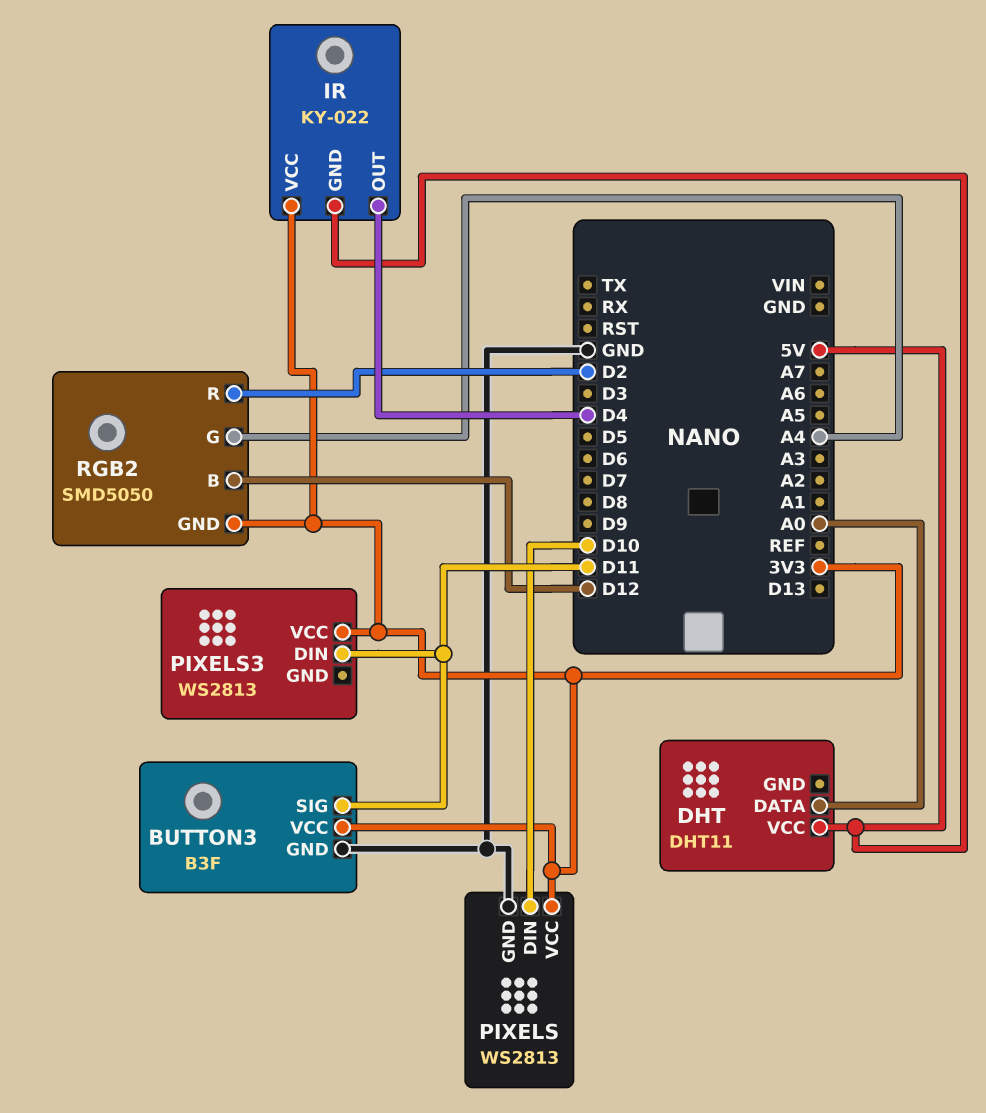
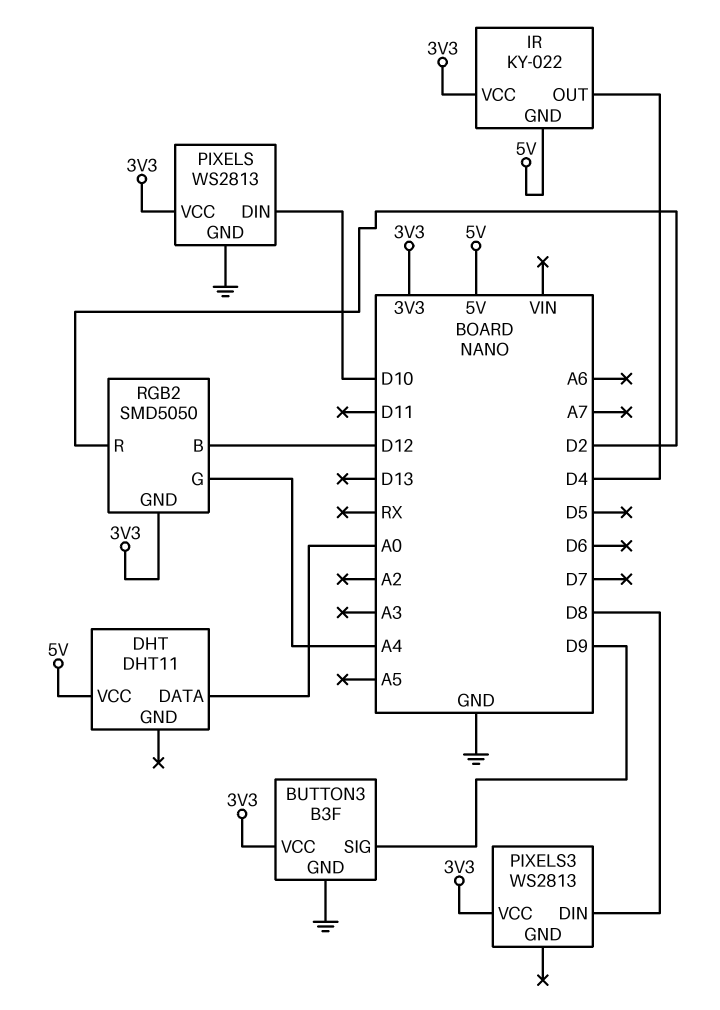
BUTTON3 pin SIG: D11 -> D9
PIXELS3 pin DIN: D11 -> D8

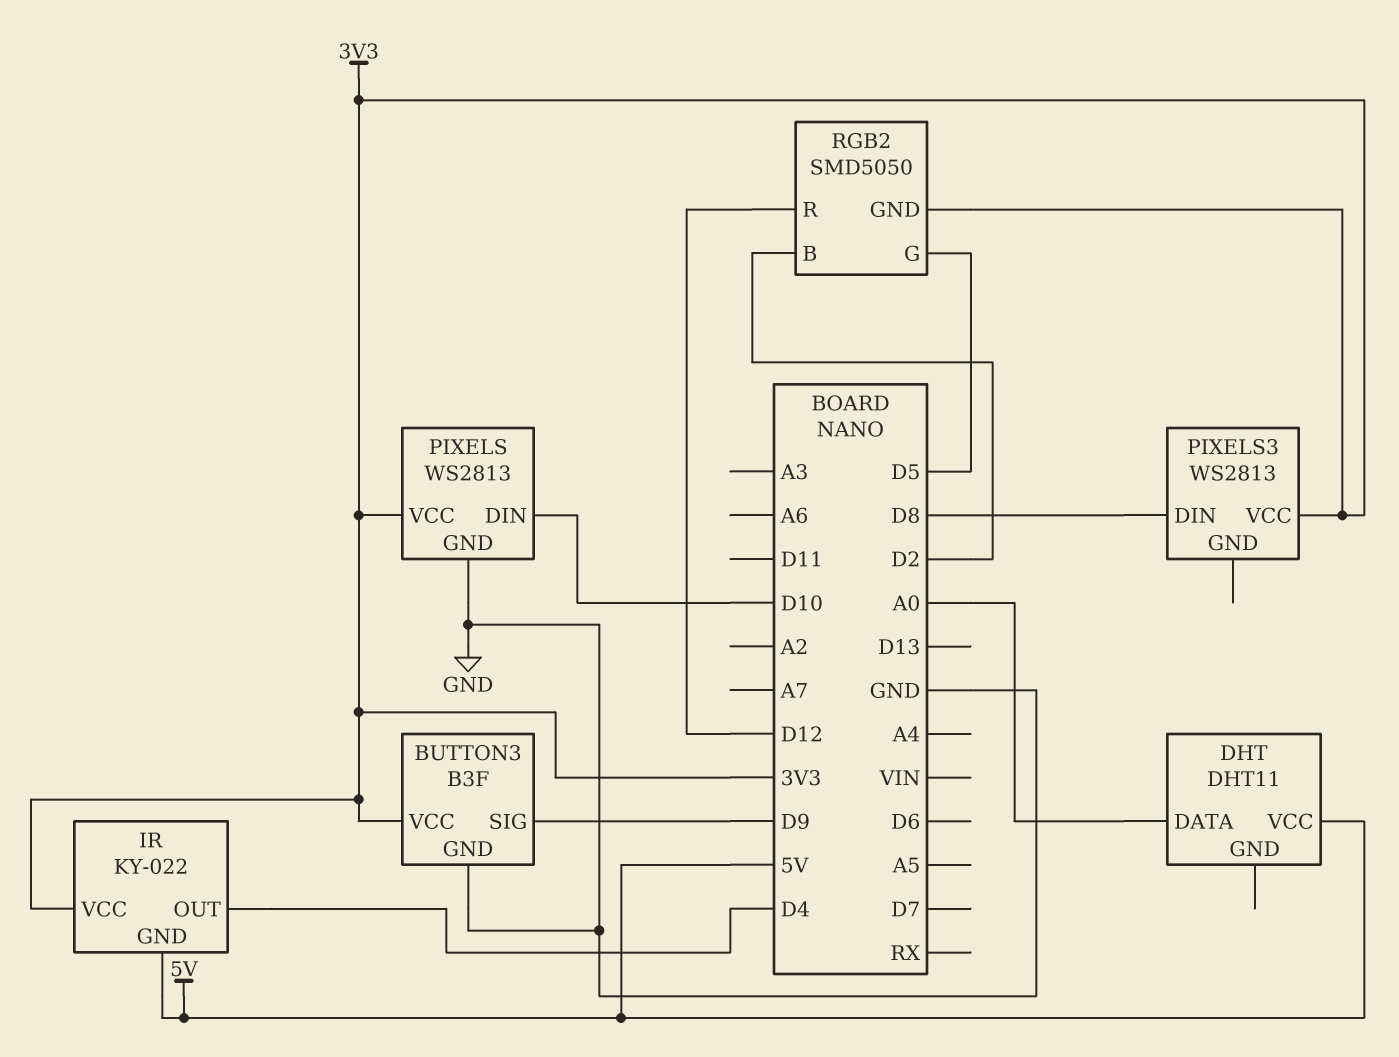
RGB2 pin B: D12 -> D2
RGB2 pin G: A4 -> D5
RGB2 pin R: D2 -> D12

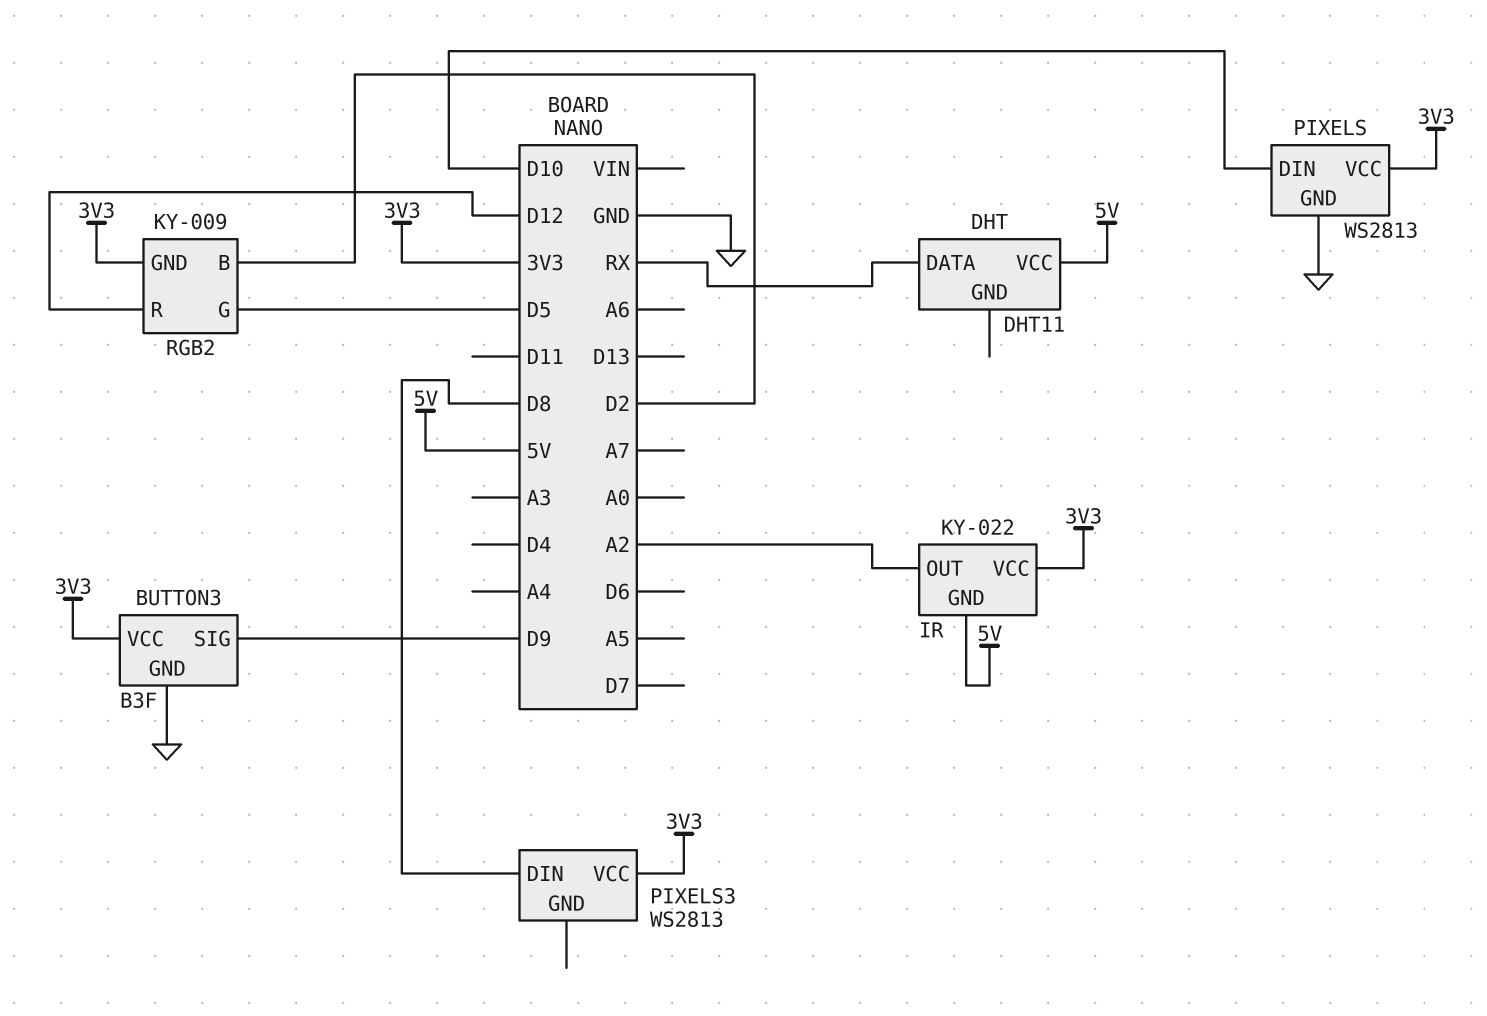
DHT pin DATA: A0 -> RX
IR pin OUT: D4 -> A2
RGB2: SMD5050 -> KY-009

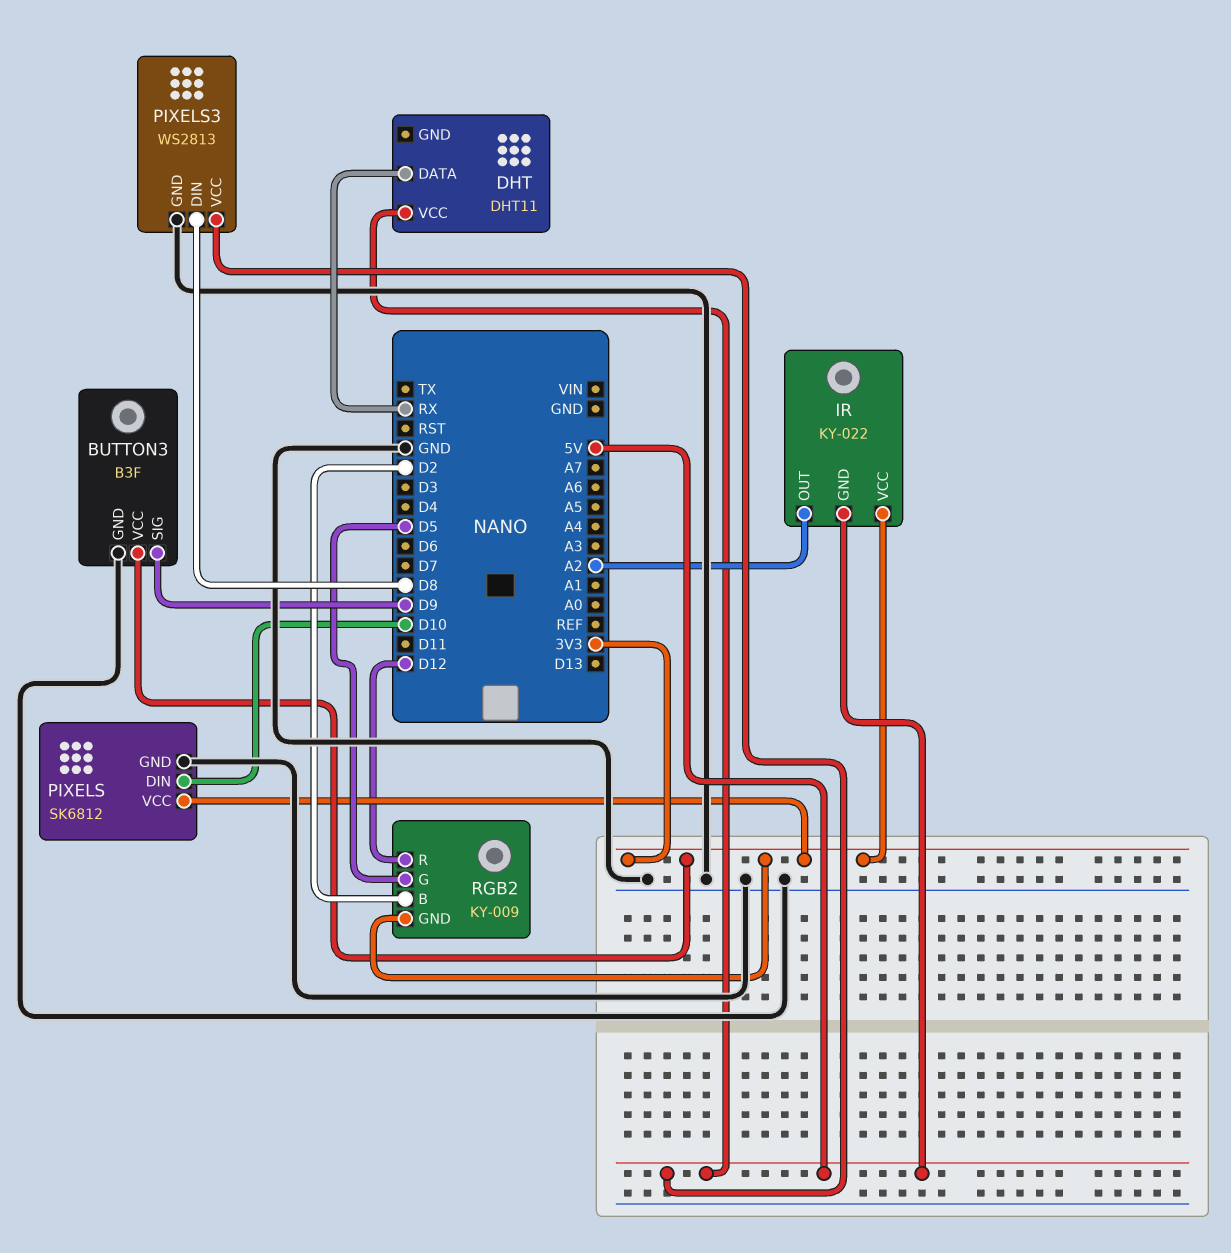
PIXELS: WS2813 -> SK6812
PIXELS3 pin GND: none -> GND
PIXELS3 pin VCC: 3V3 -> 5V

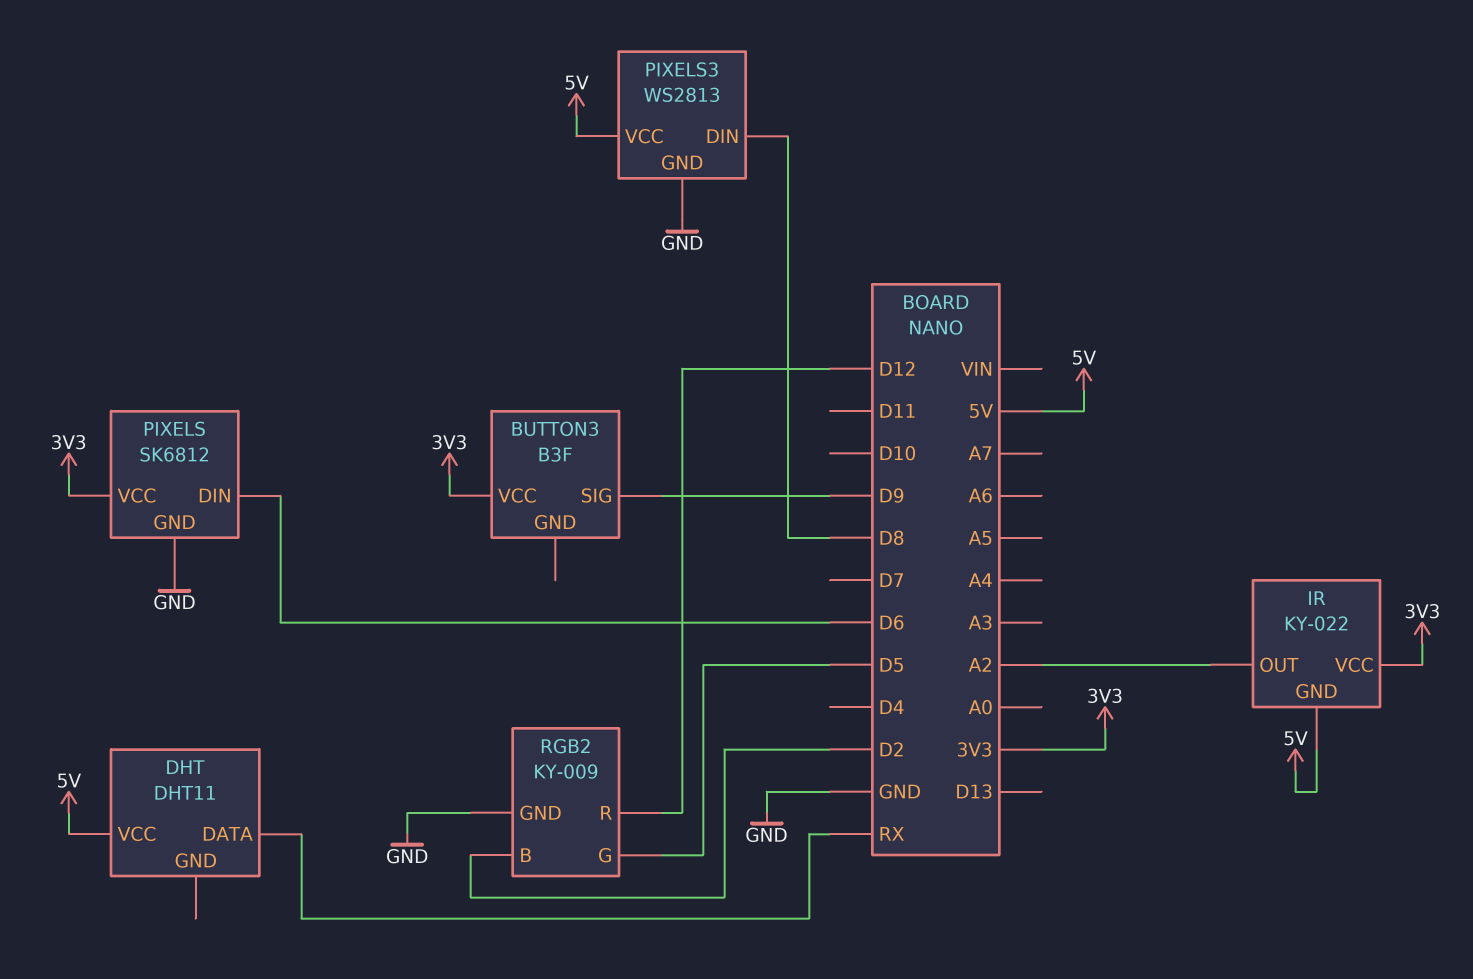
BUTTON3 pin GND: GND -> none
PIXELS pin DIN: D10 -> D6
RGB2 pin GND: 3V3 -> GND

